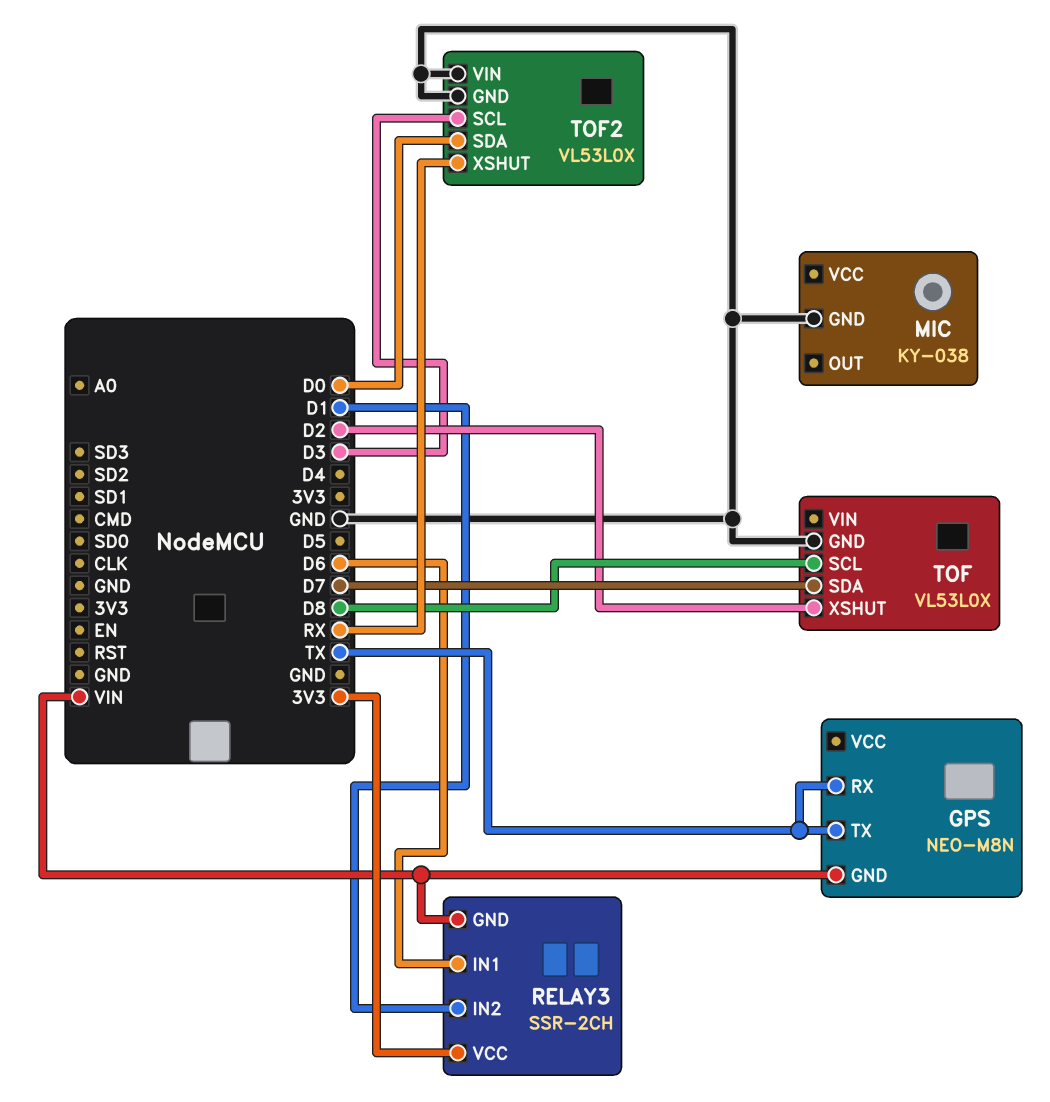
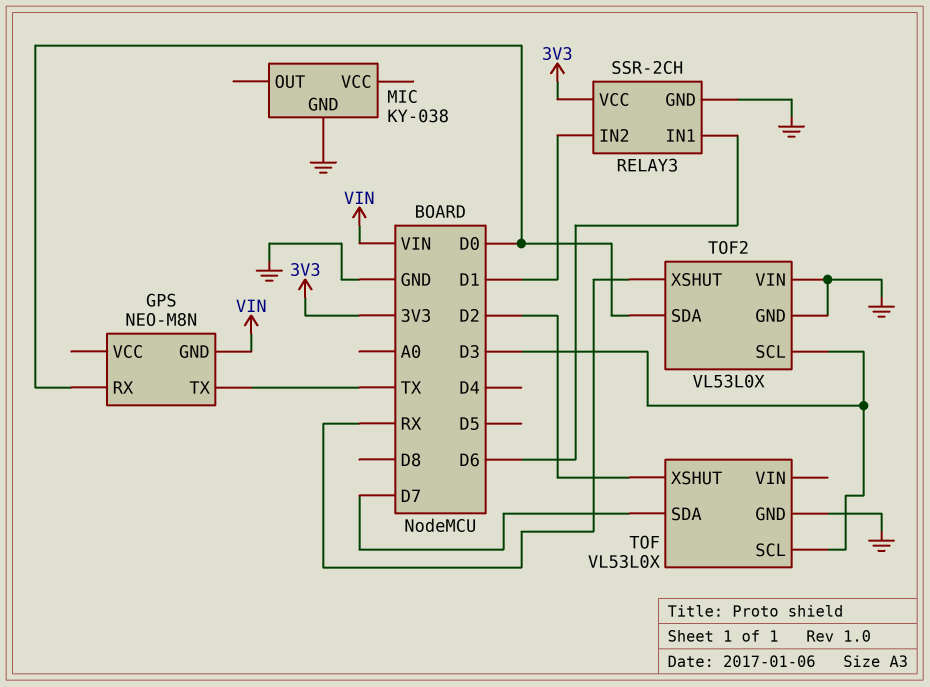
GPS pin RX: TX -> D0
RELAY3 pin GND: VIN -> GND
TOF pin SCL: D8 -> D3

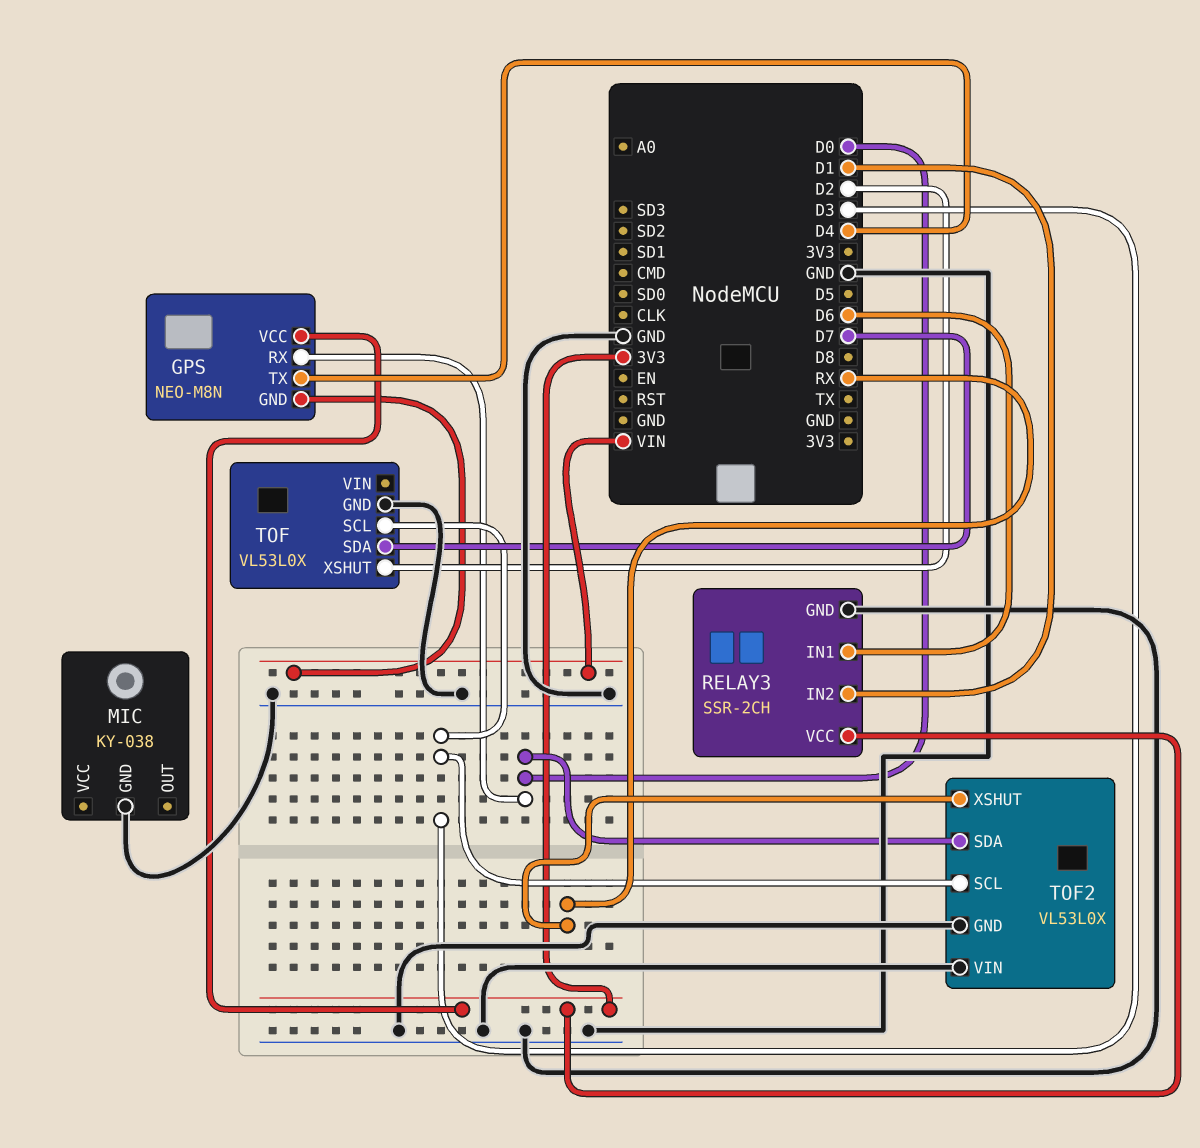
GPS pin TX: TX -> D4
GPS pin VCC: none -> 3V3

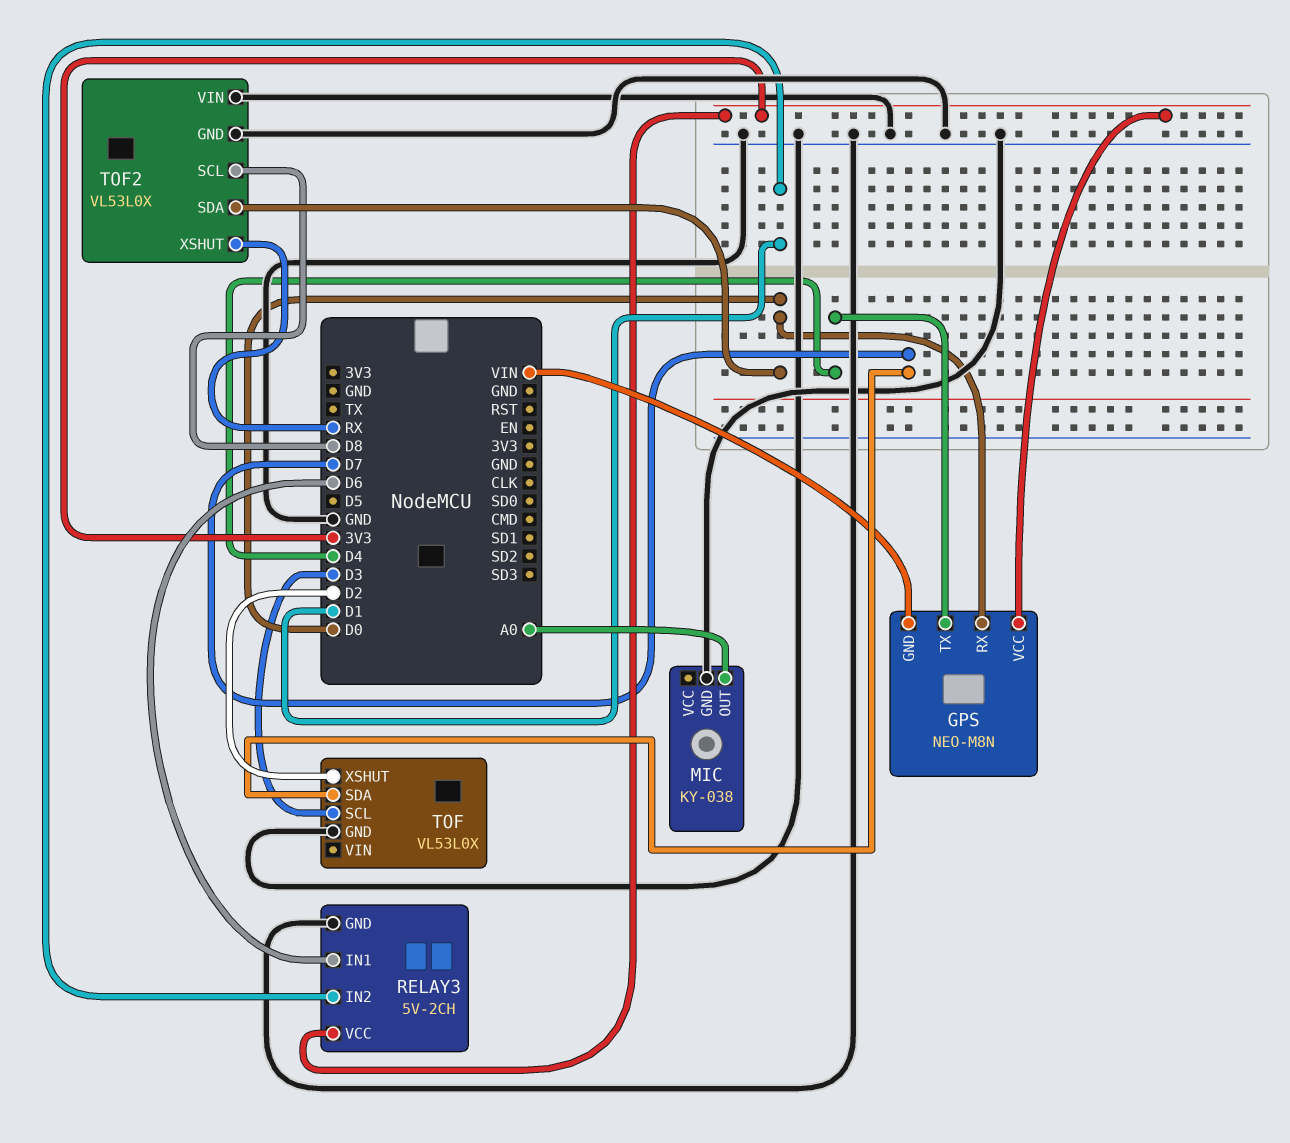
MIC pin OUT: none -> A0
RELAY3: SSR-2CH -> 5V-2CH
TOF2 pin SCL: D3 -> D8

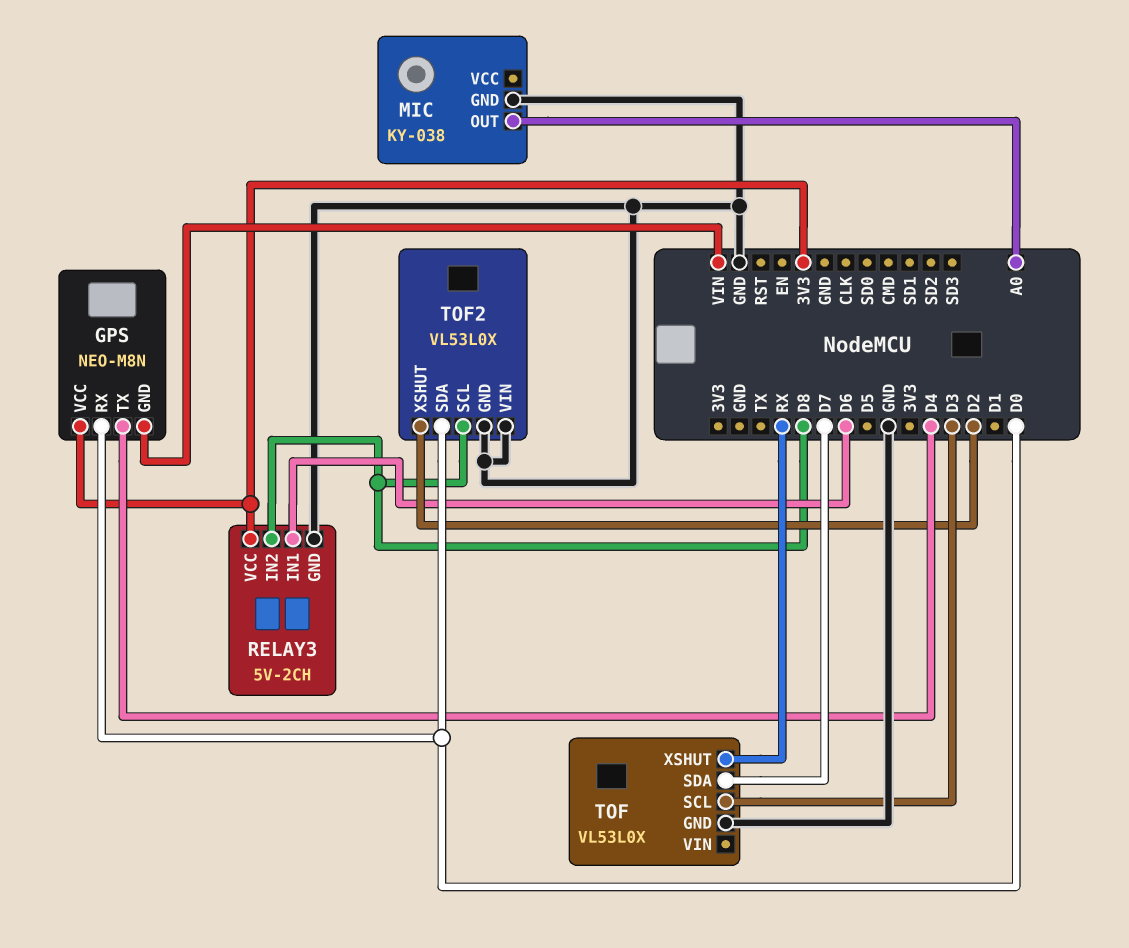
RELAY3 pin IN2: D1 -> D8
TOF pin XSHUT: D2 -> RX
TOF2 pin XSHUT: RX -> D2

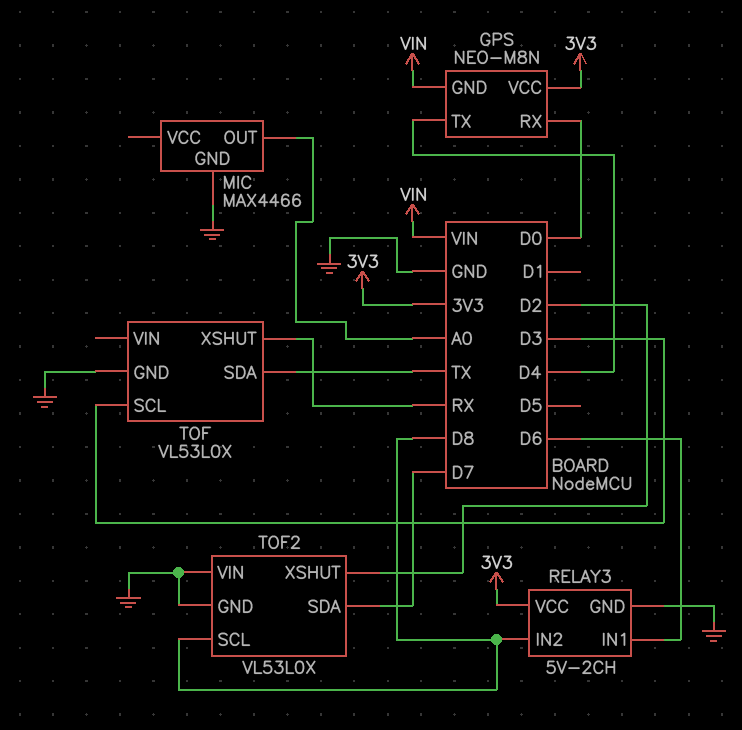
MIC: KY-038 -> MAX4466
TOF pin SDA: D7 -> TX
TOF2 pin SDA: D0 -> D7

